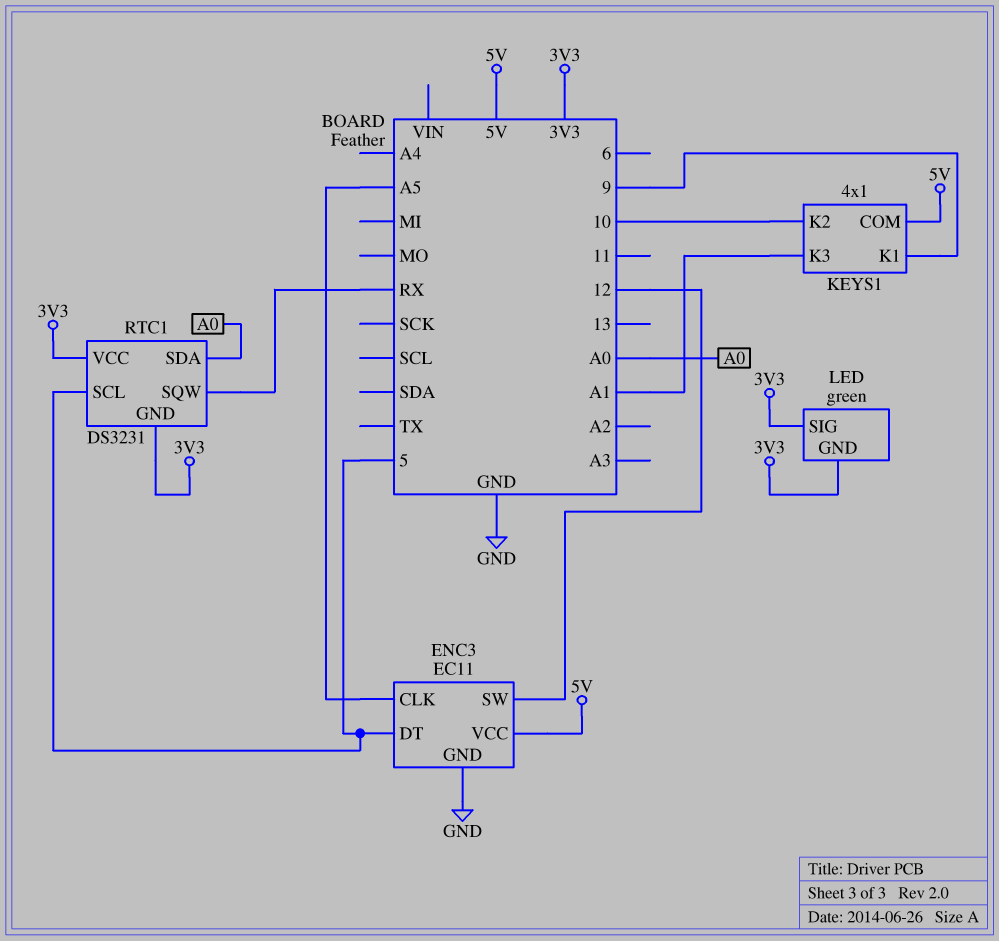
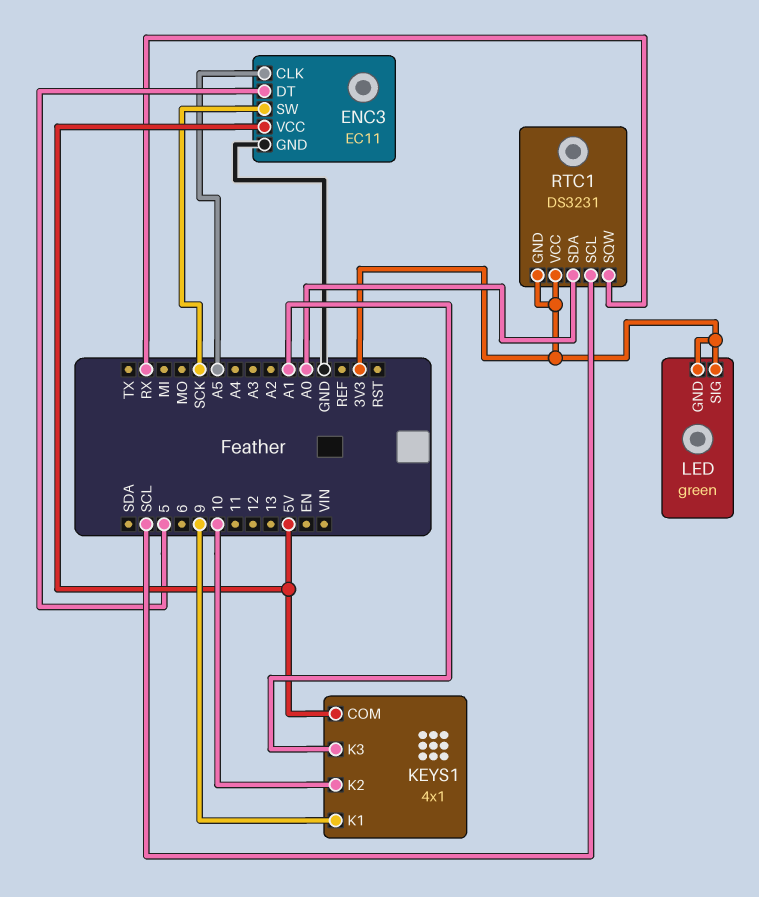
ENC3 pin SW: 12 -> SCK
RTC1 pin SCL: 5 -> SCL

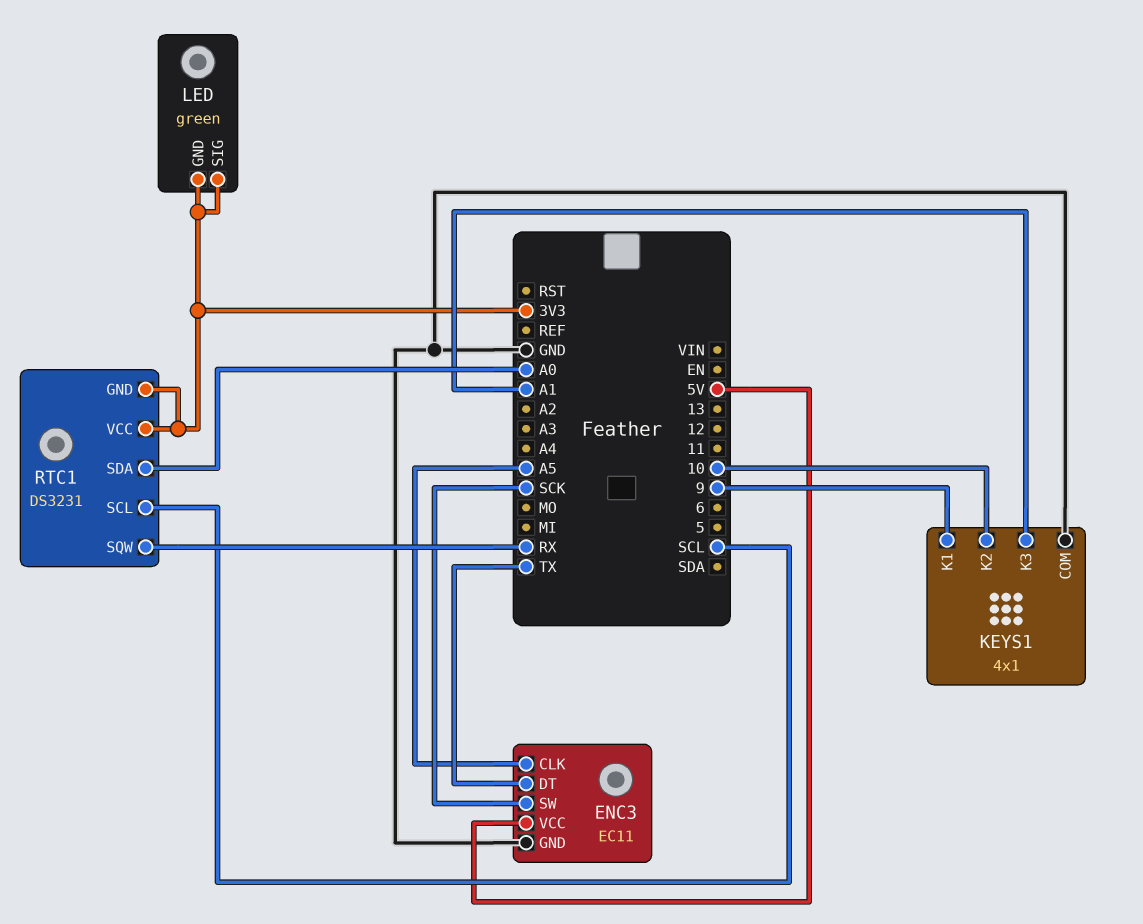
ENC3 pin DT: 5 -> TX
KEYS1 pin COM: 5V -> GND

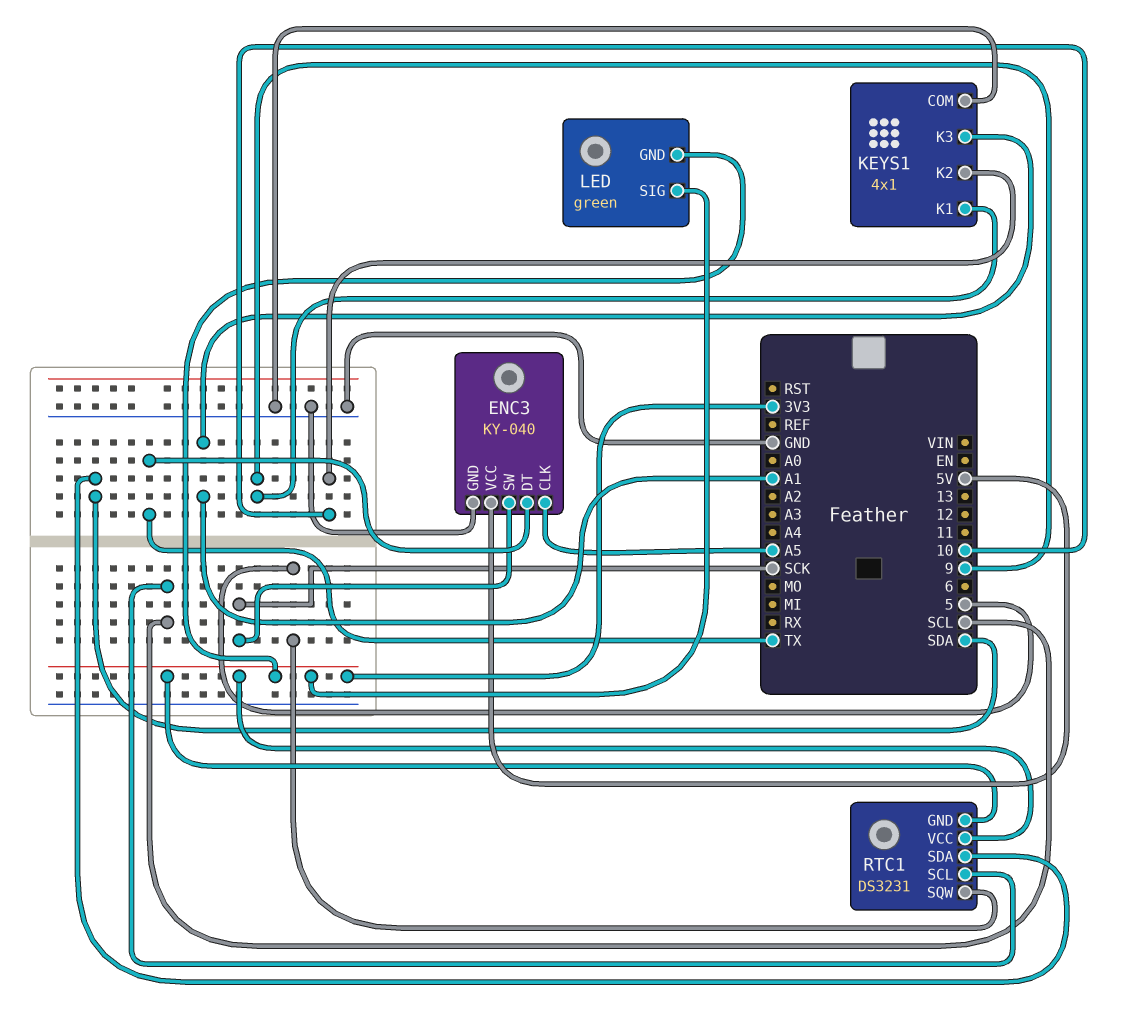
ENC3: EC11 -> KY-040
RTC1 pin SDA: A0 -> SDA
RTC1 pin SQW: RX -> 5

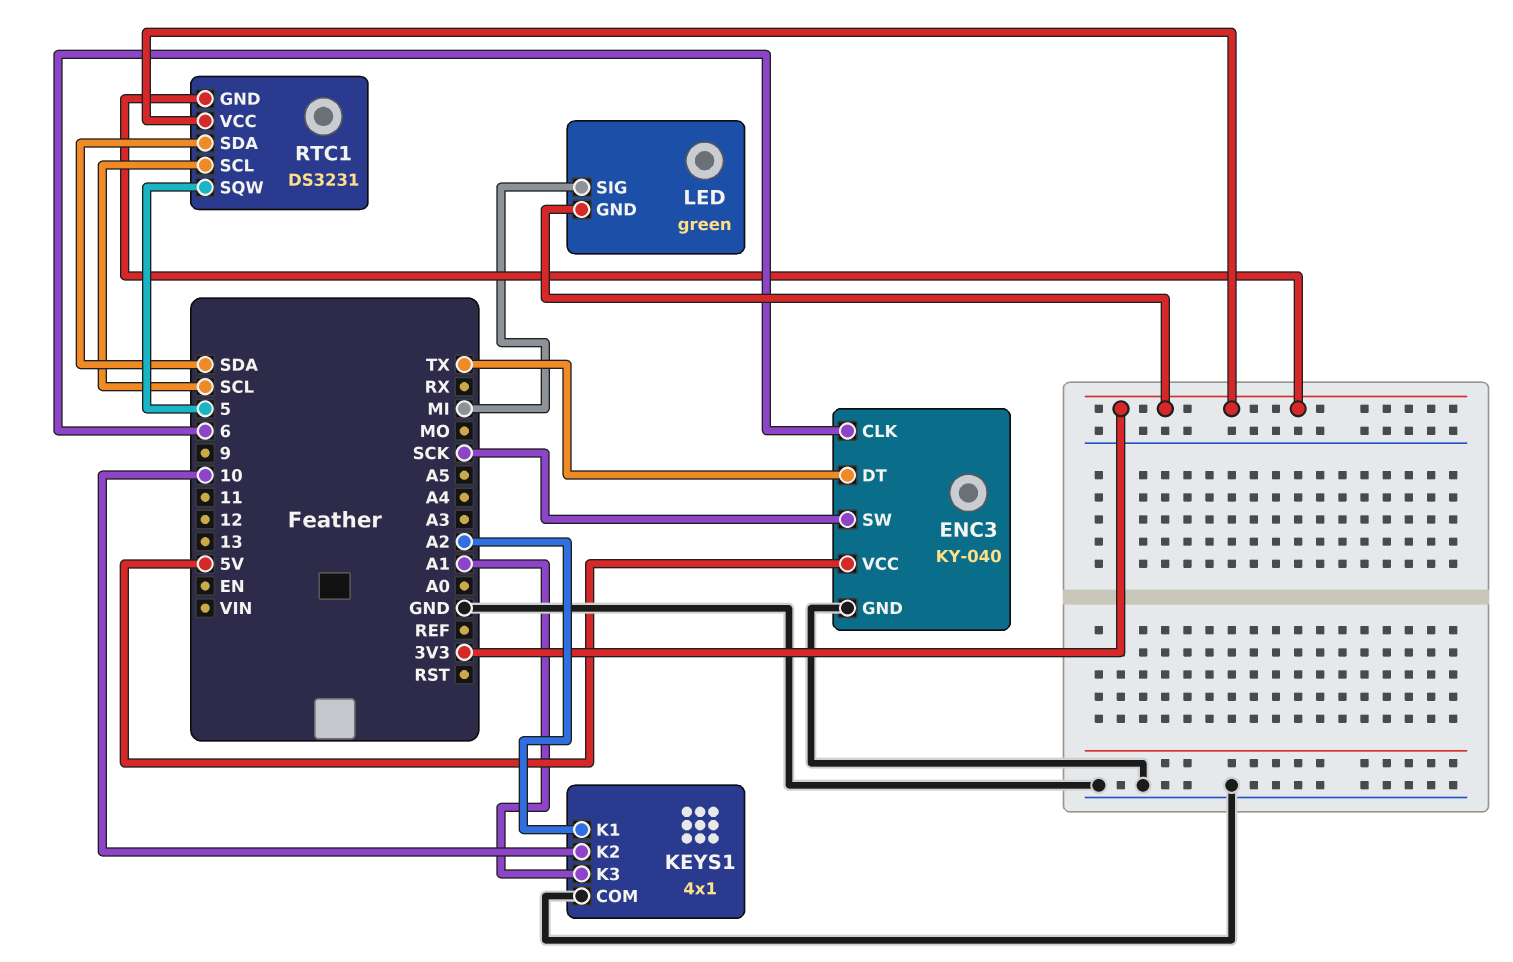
ENC3 pin CLK: A5 -> 6
KEYS1 pin K1: 9 -> A2
LED pin SIG: 3V3 -> MI

